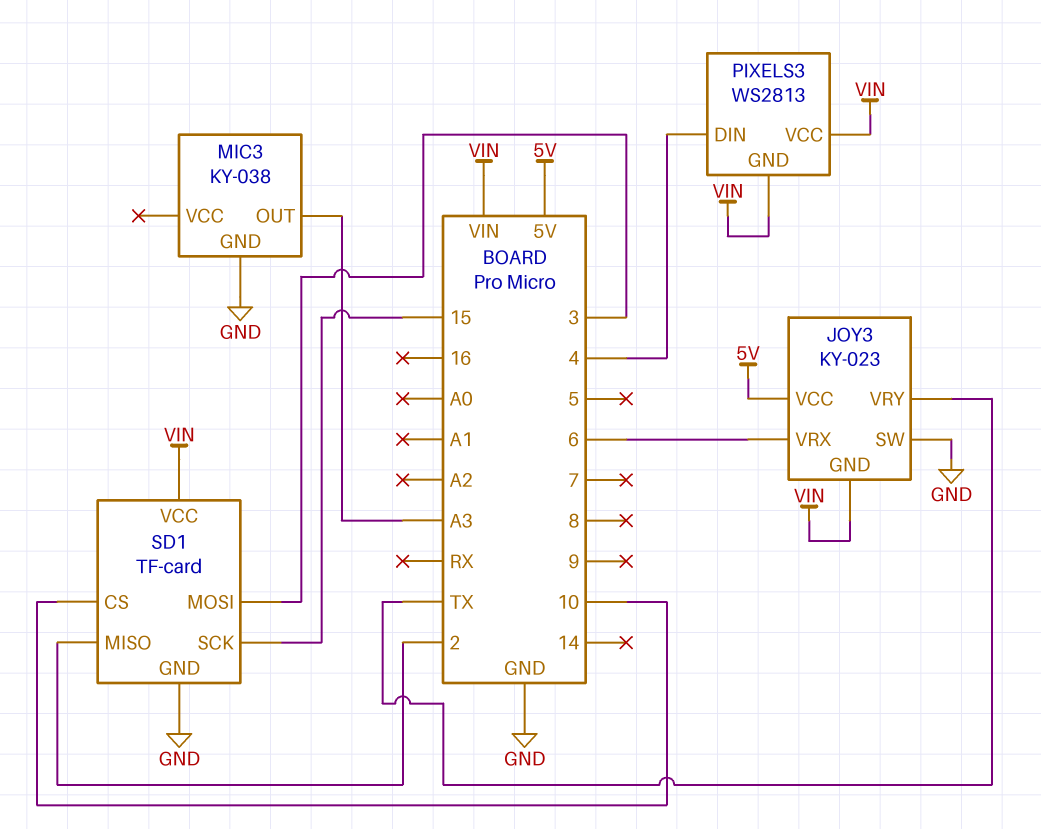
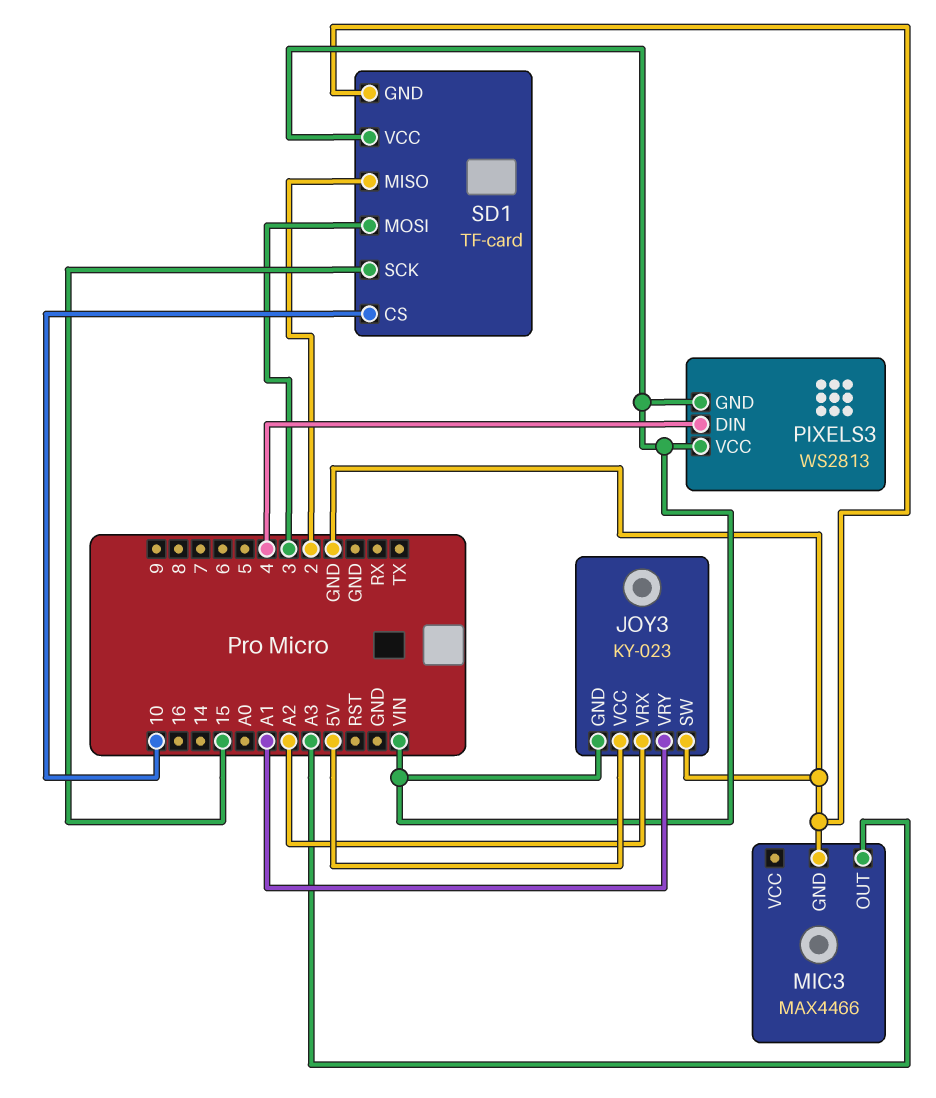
JOY3 pin VRX: 6 -> A2
JOY3 pin VRY: TX -> A1
MIC3: KY-038 -> MAX4466

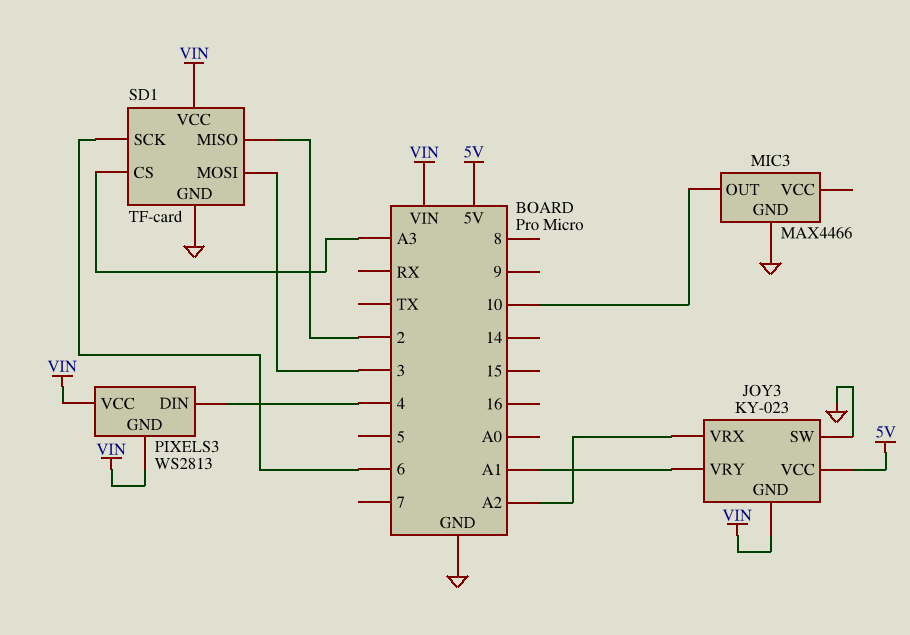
MIC3 pin OUT: A3 -> 10
SD1 pin CS: 10 -> A3
SD1 pin SCK: 15 -> 6

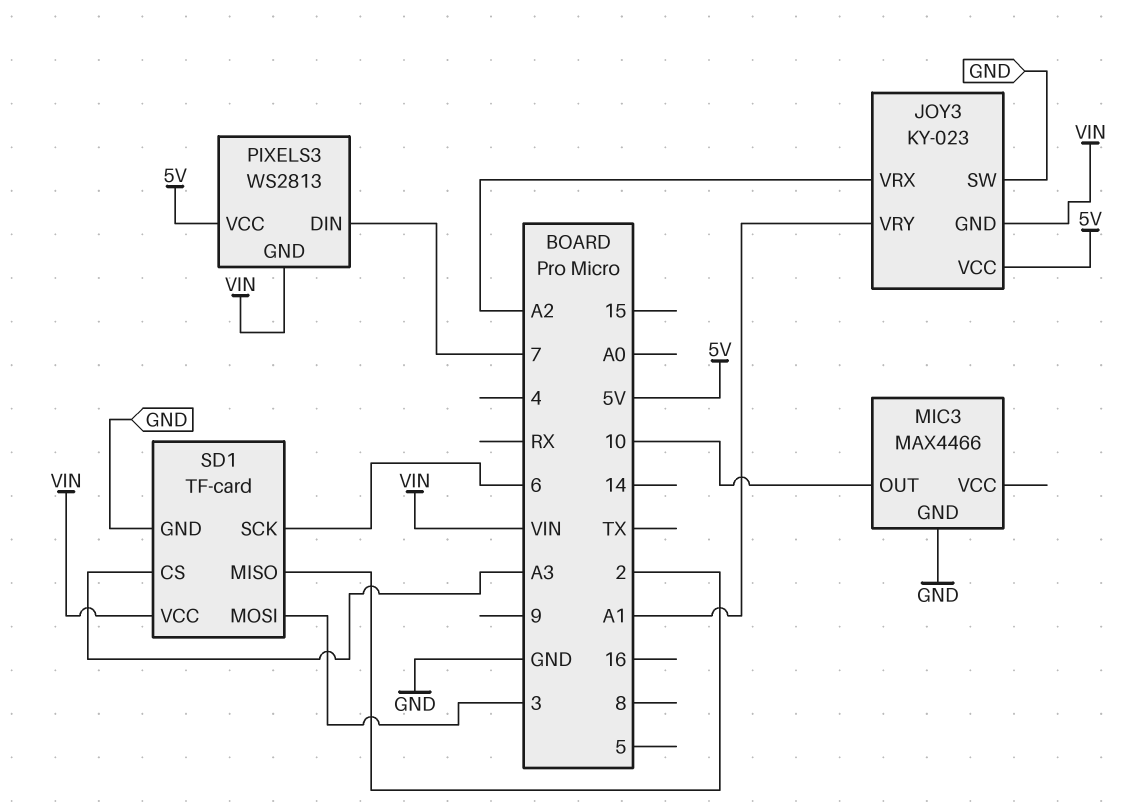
PIXELS3 pin DIN: 4 -> 7
PIXELS3 pin VCC: VIN -> 5V

